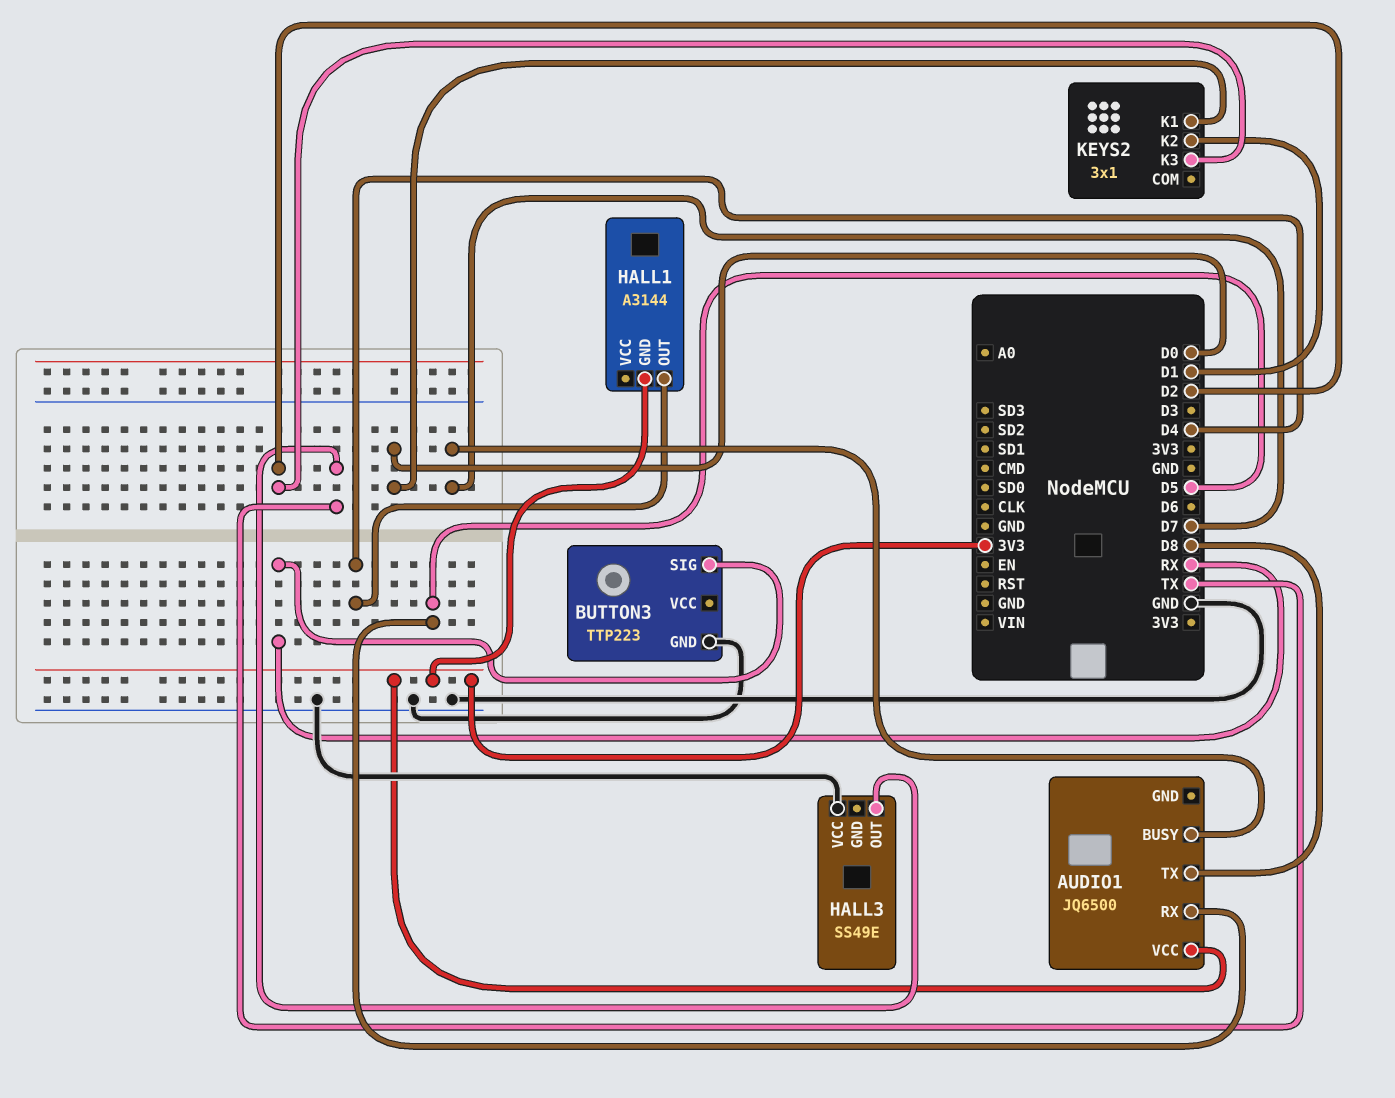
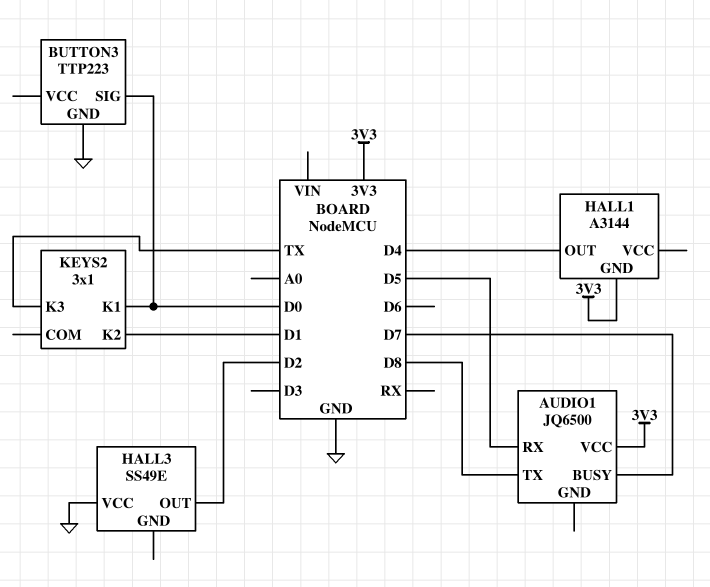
BUTTON3 pin SIG: RX -> D0
HALL3 pin OUT: TX -> D2
KEYS2 pin K3: D2 -> TX

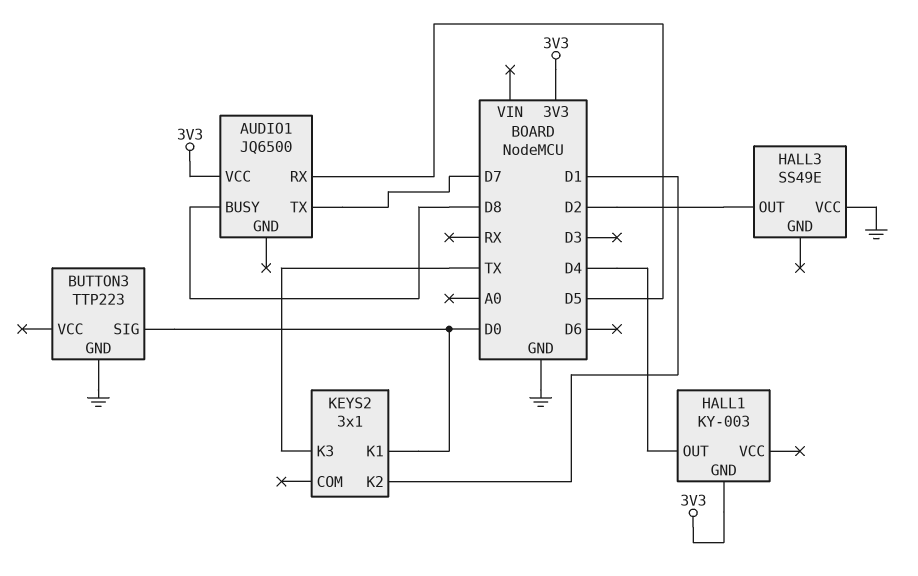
AUDIO1 pin BUSY: D7 -> D8
AUDIO1 pin TX: D8 -> D7
HALL1: A3144 -> KY-003

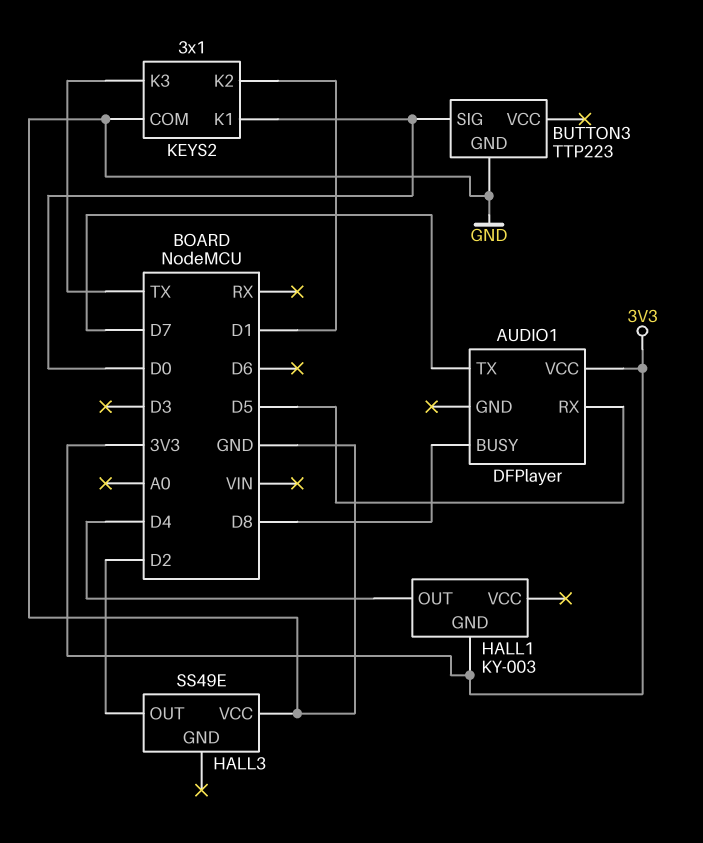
AUDIO1: JQ6500 -> DFPlayer
KEYS2 pin COM: none -> GND

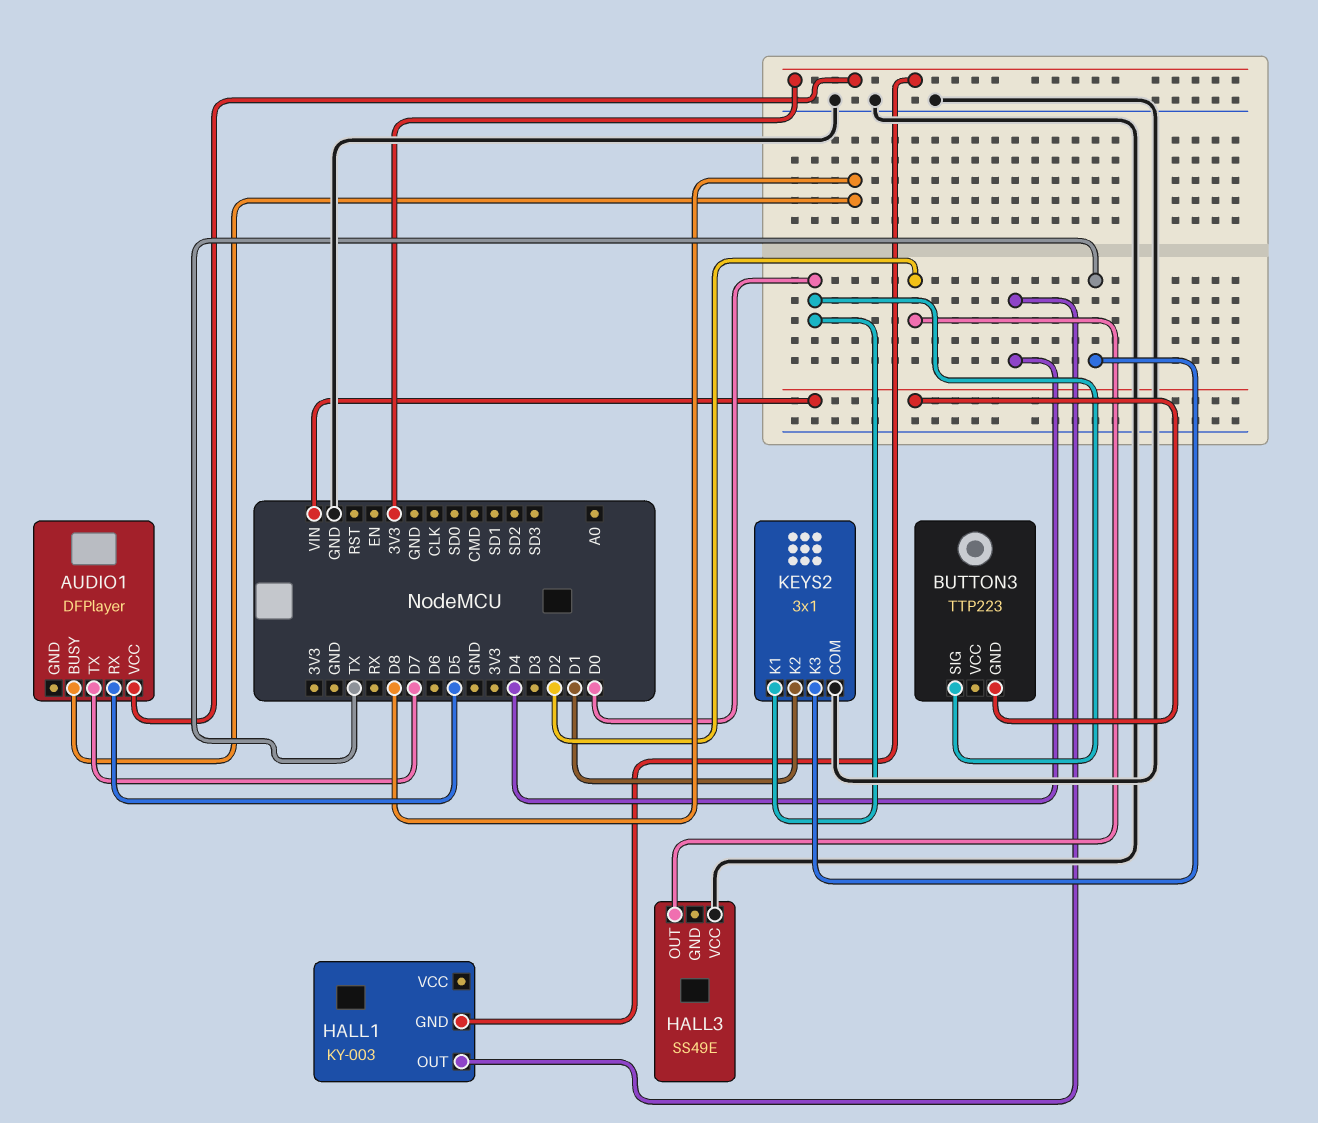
BUTTON3 pin GND: GND -> VIN

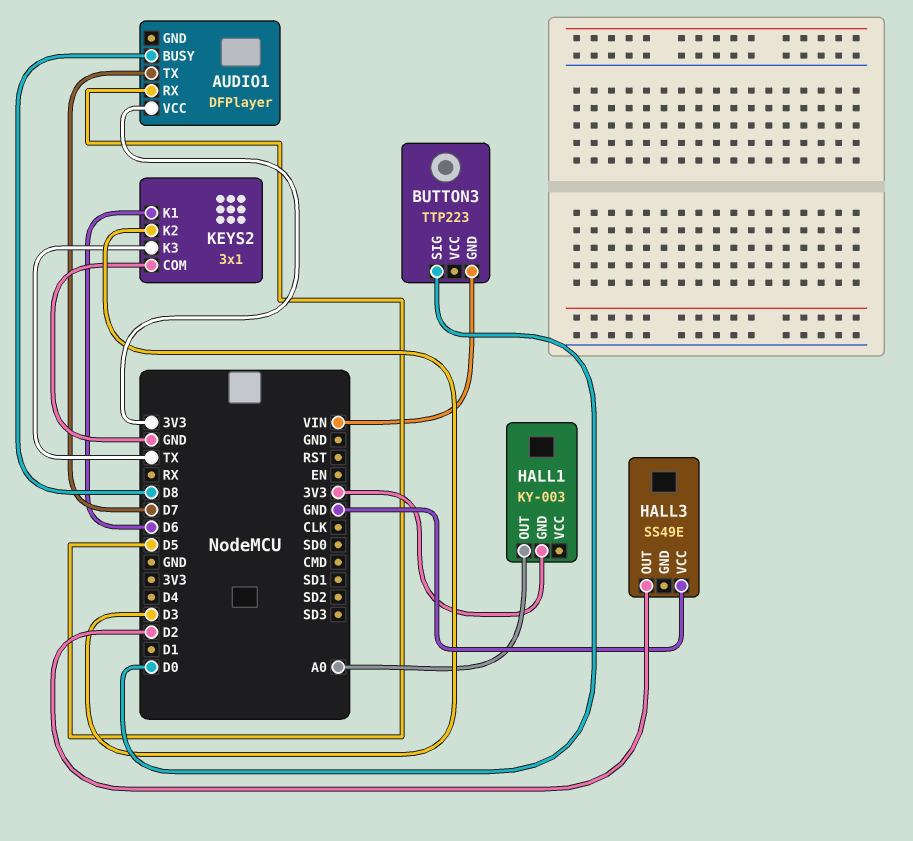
HALL1 pin OUT: D4 -> A0
KEYS2 pin K1: D0 -> D6
KEYS2 pin K2: D1 -> D3

